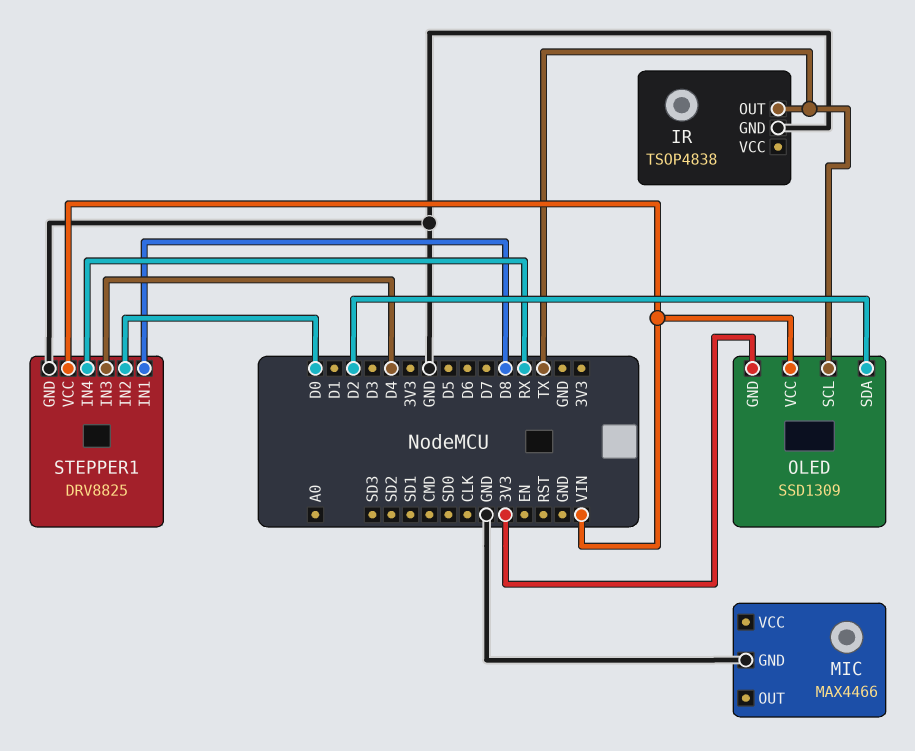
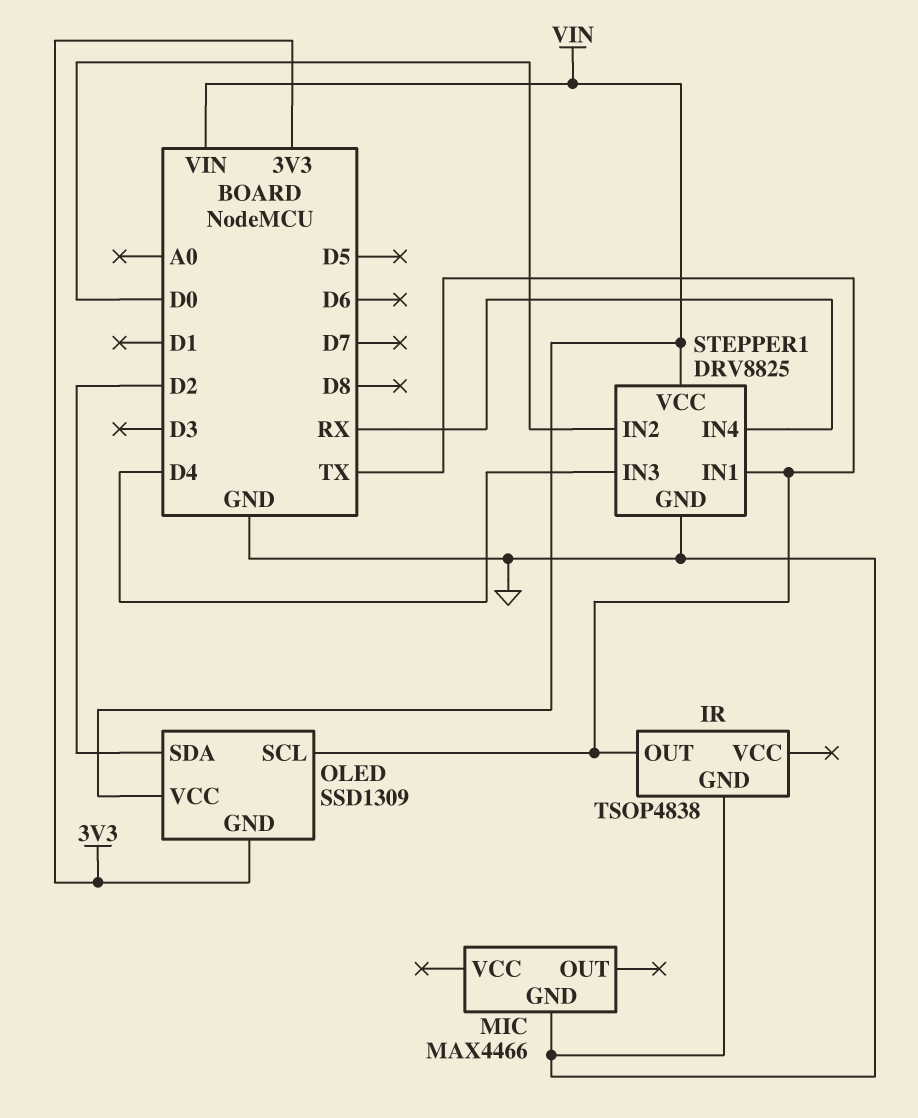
STEPPER1 pin IN1: D8 -> TX

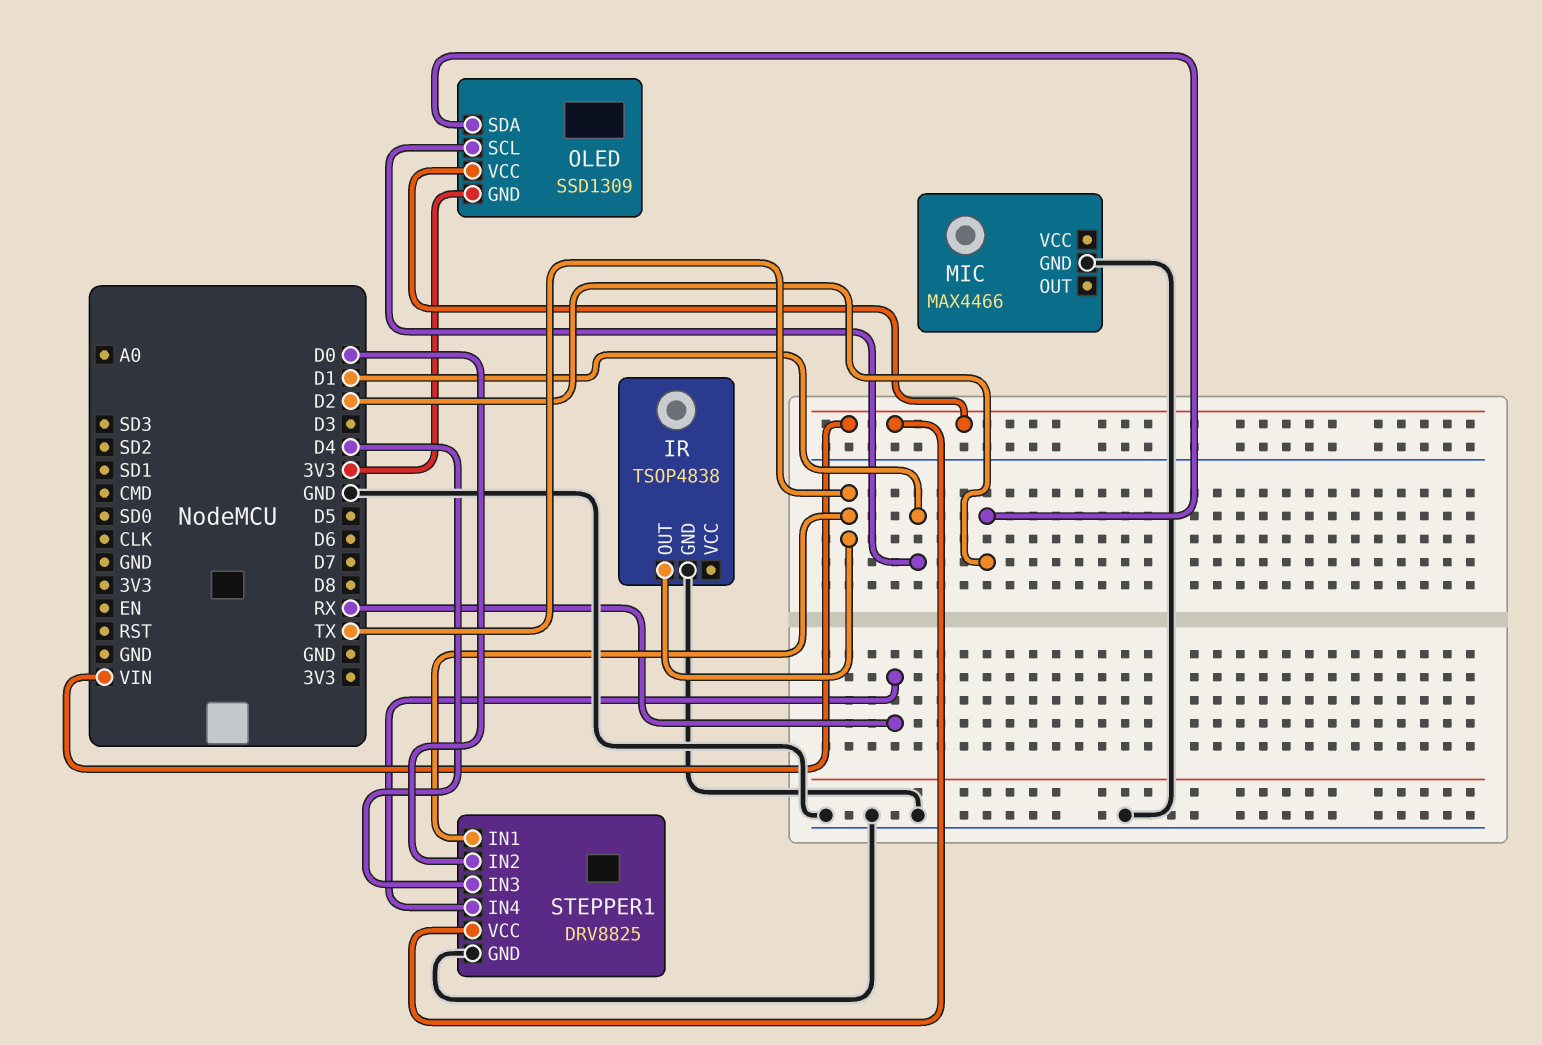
OLED pin SCL: TX -> D1

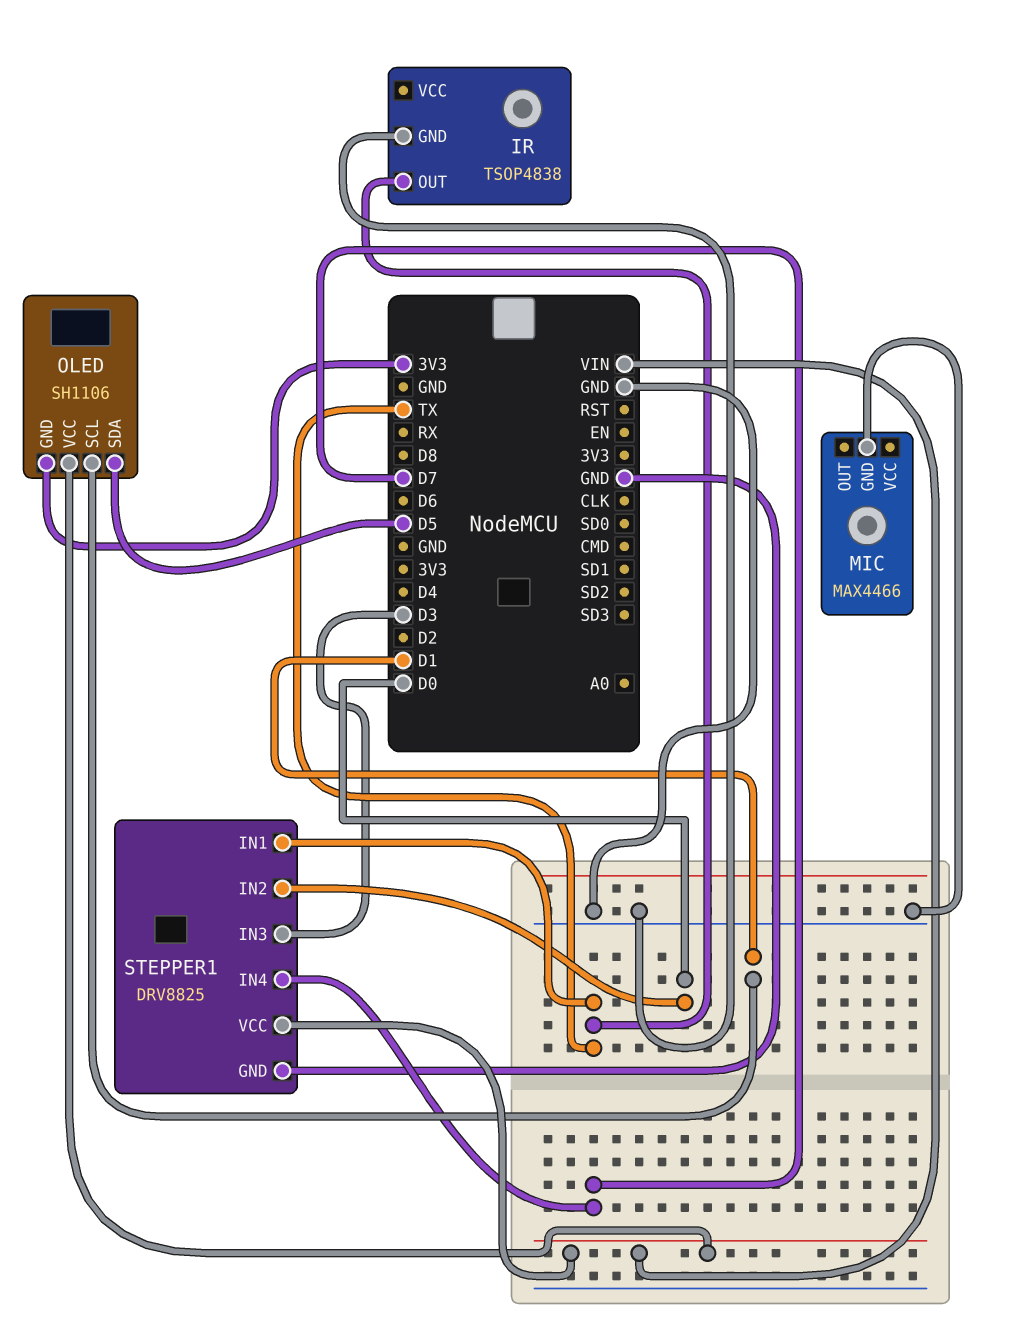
OLED: SSD1309 -> SH1106
OLED pin SDA: D2 -> D5
STEPPER1 pin IN3: D4 -> D3
STEPPER1 pin IN4: RX -> D7

